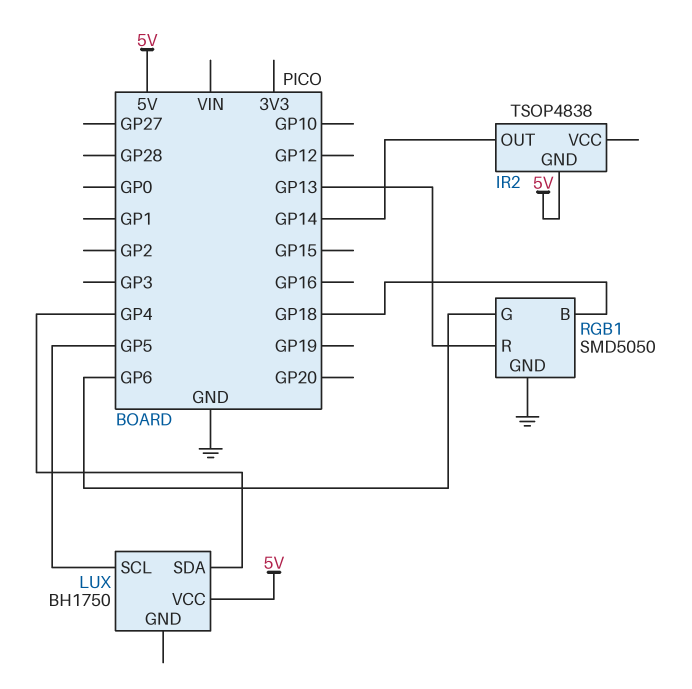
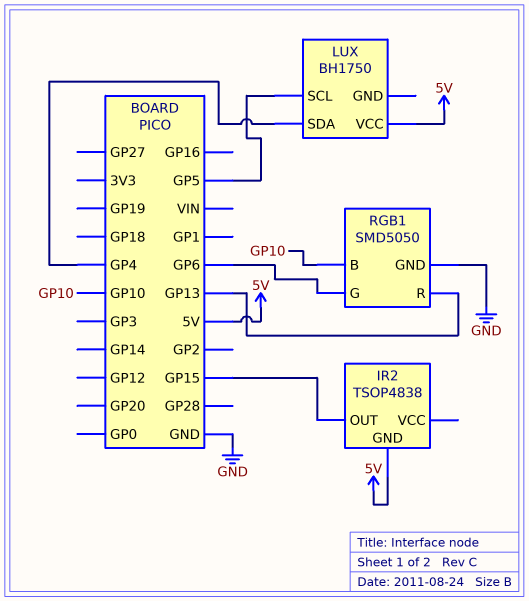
IR2 pin OUT: GP14 -> GP15
RGB1 pin B: GP18 -> GP10

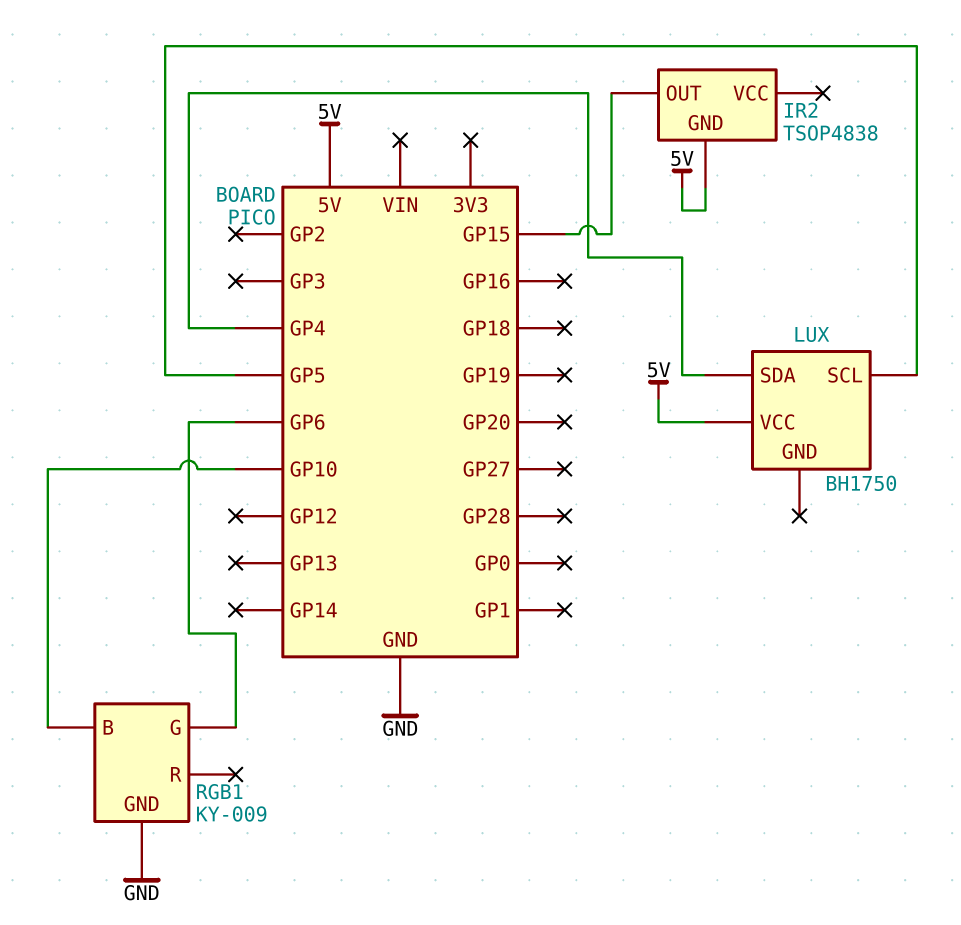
RGB1: SMD5050 -> KY-009
RGB1 pin R: GP13 -> none

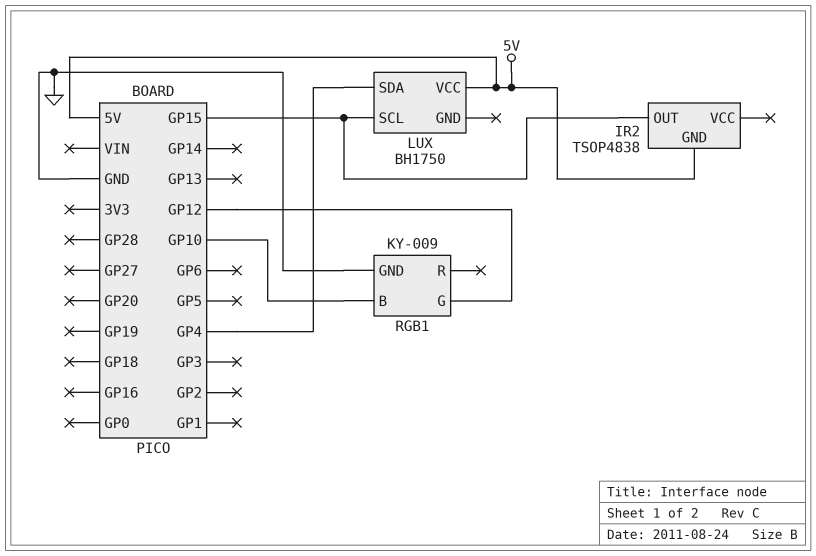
LUX pin SCL: GP5 -> GP15
RGB1 pin G: GP6 -> GP12

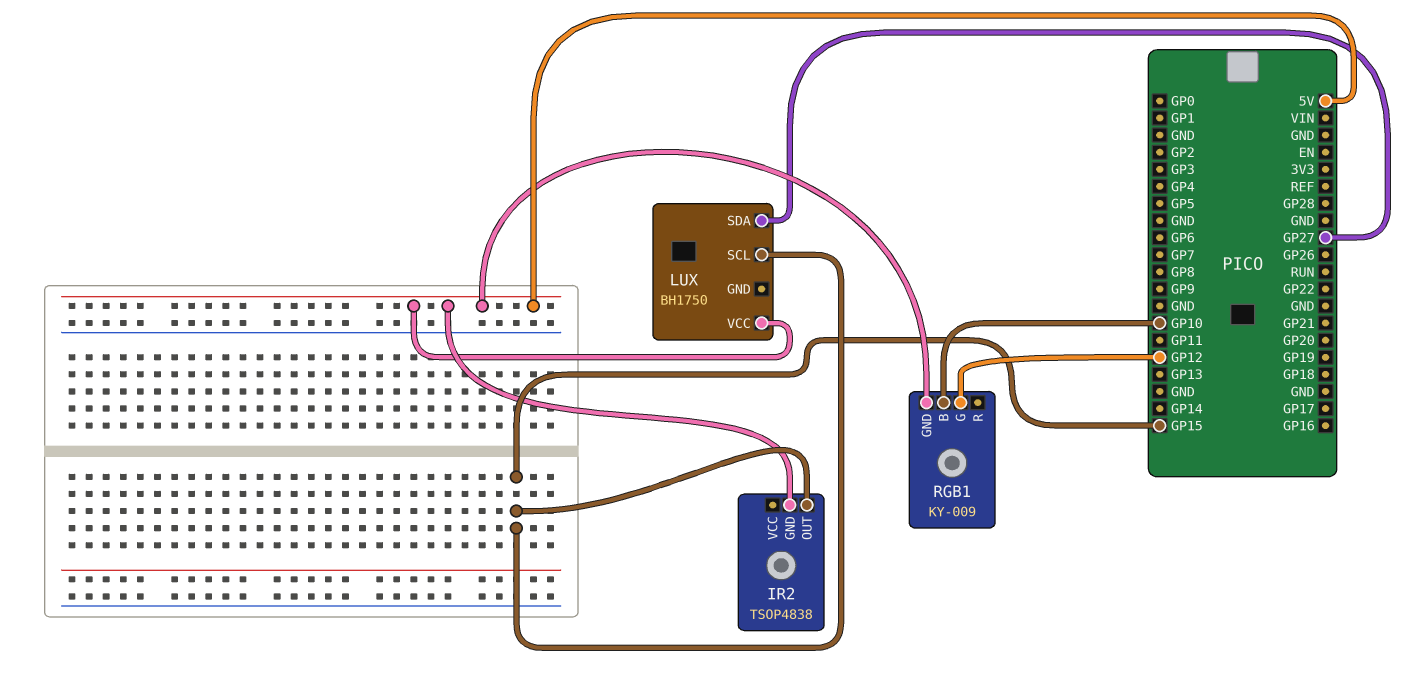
LUX pin SDA: GP4 -> GP27
RGB1 pin GND: GND -> 5V

